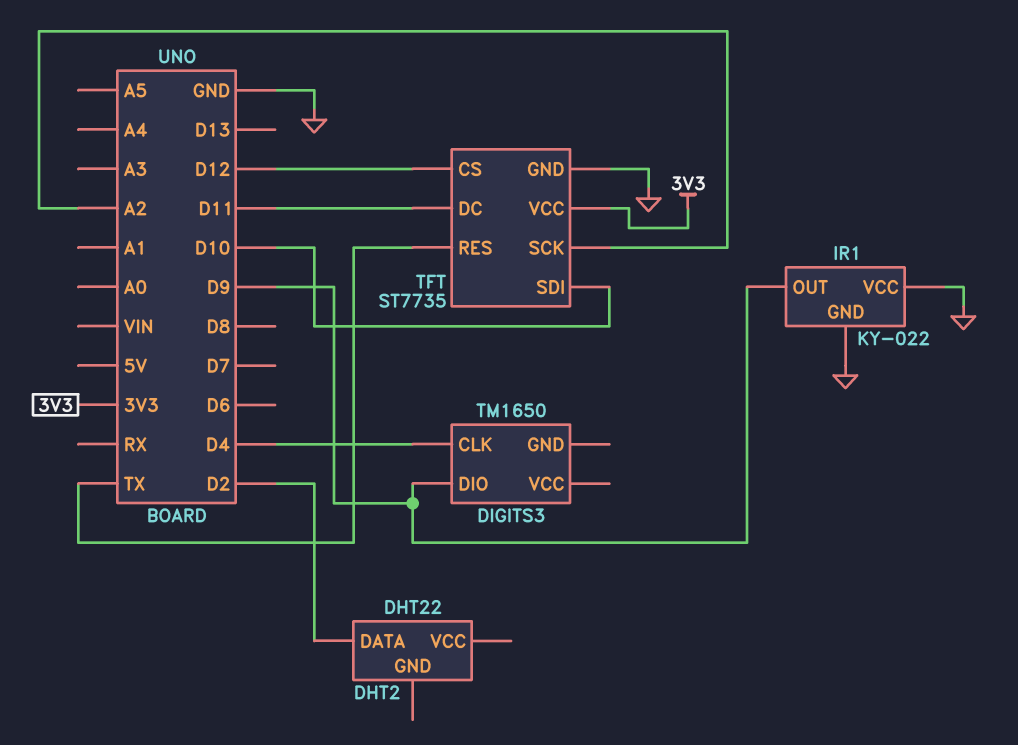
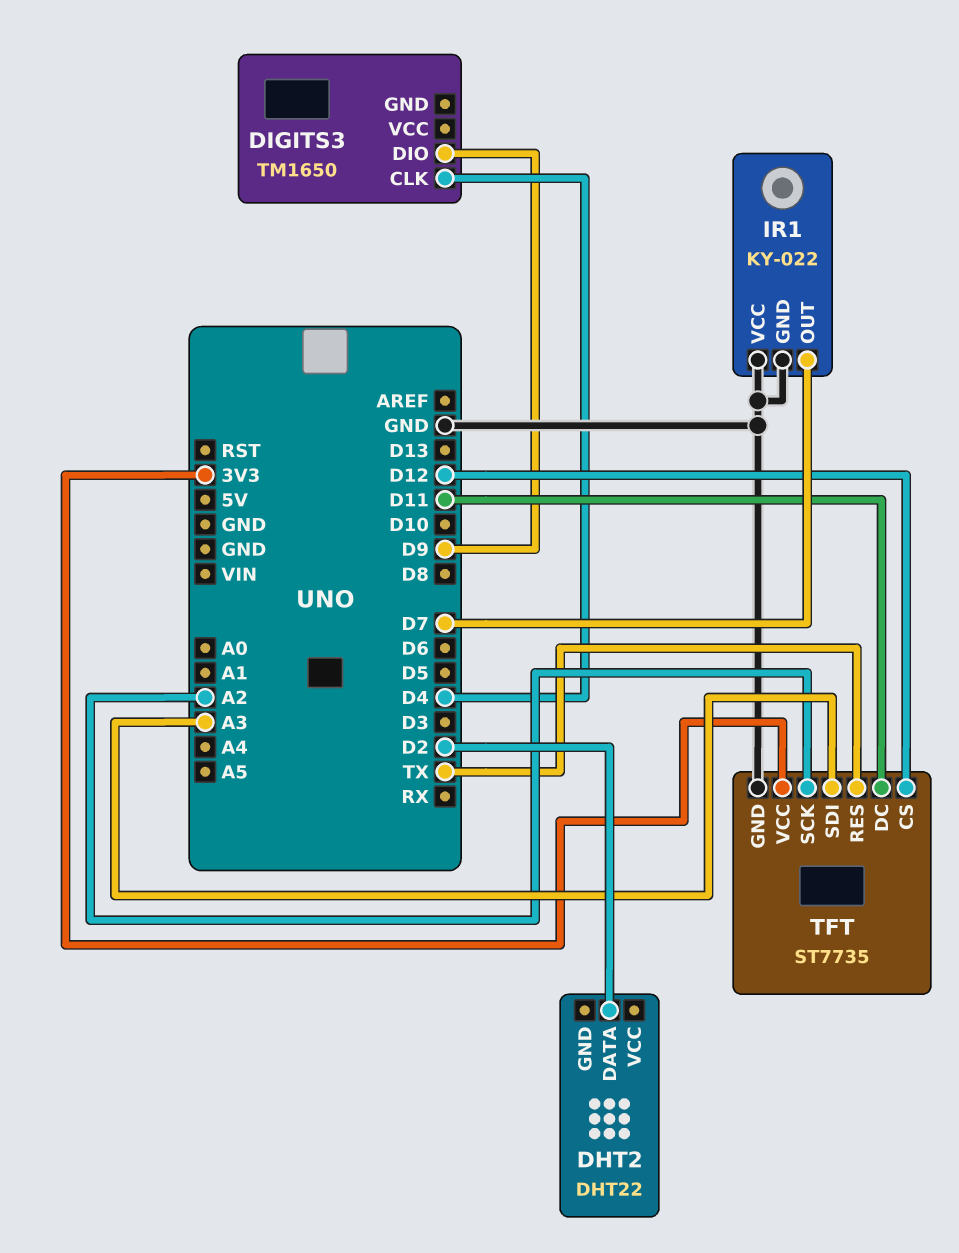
IR1 pin OUT: D9 -> D7
TFT pin SDI: D10 -> A3

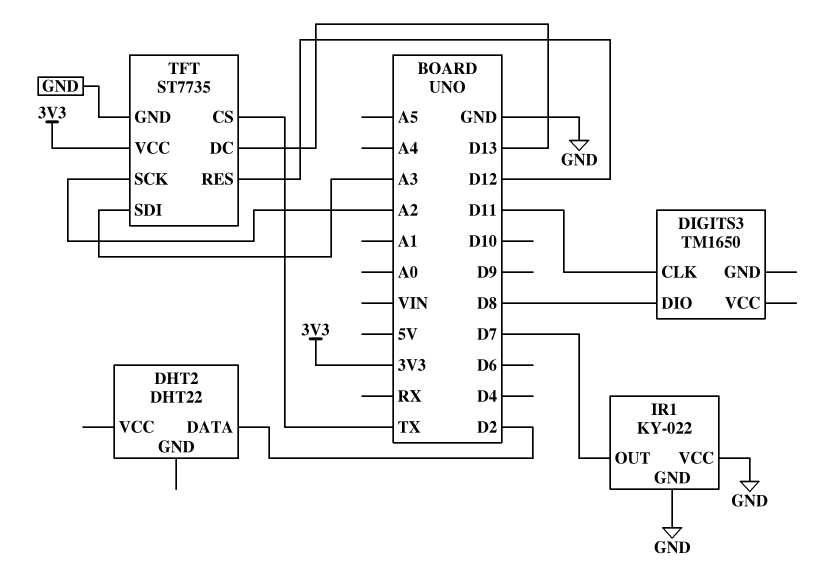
DIGITS3 pin CLK: D4 -> D11
DIGITS3 pin DIO: D9 -> D8
TFT pin CS: D12 -> TX
TFT pin DC: D11 -> D13
TFT pin RES: TX -> D12

